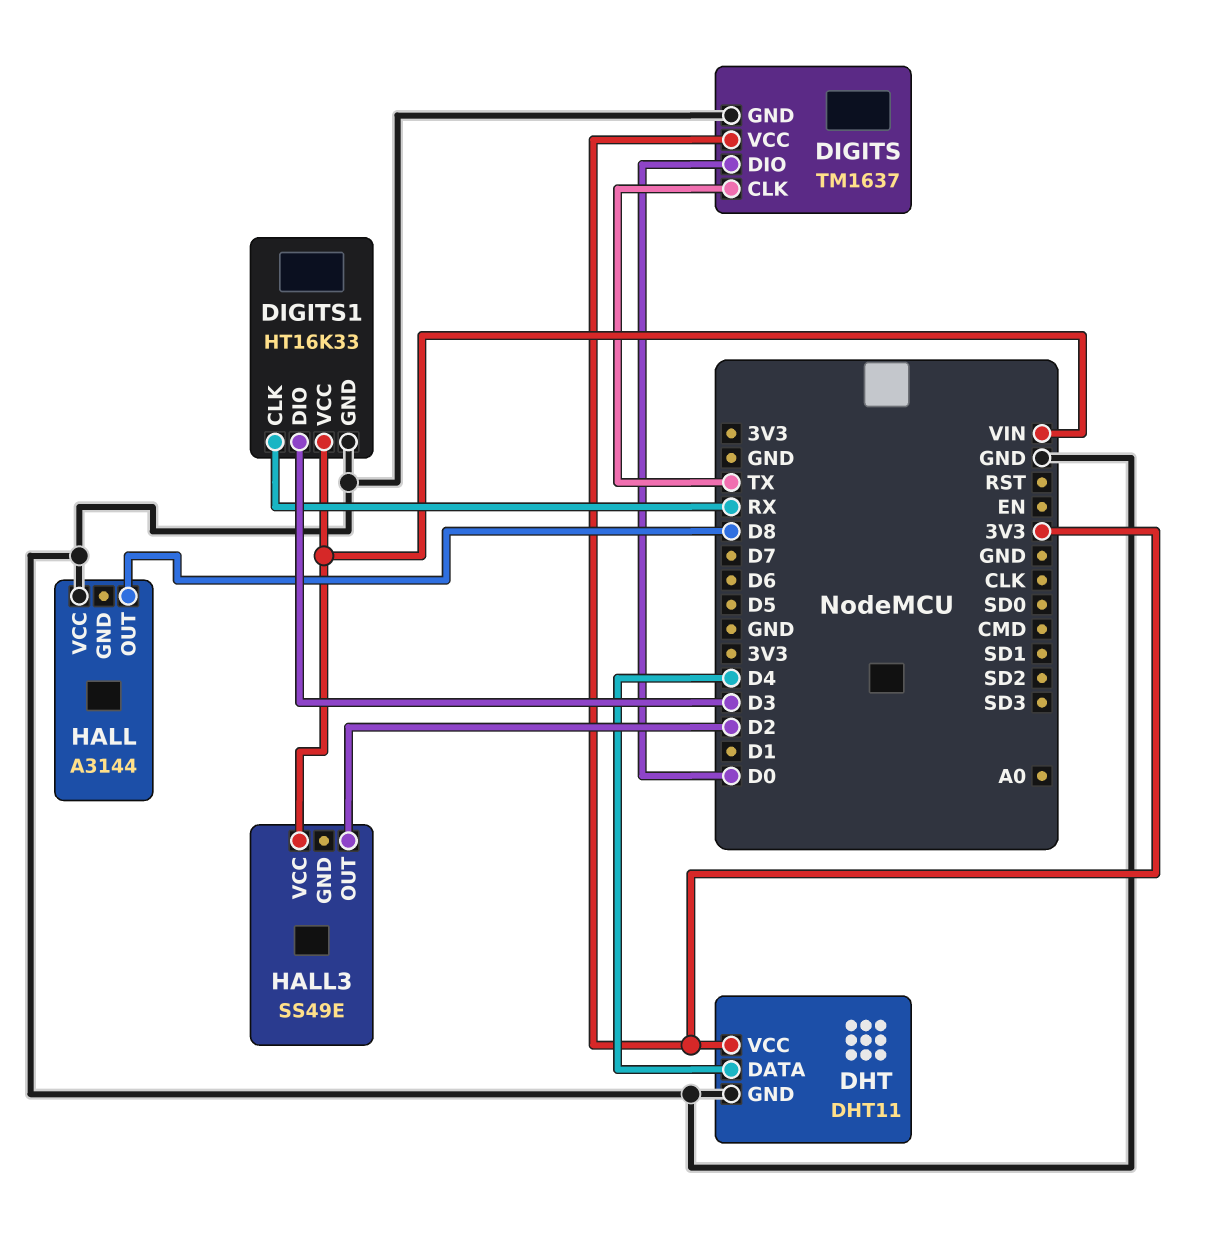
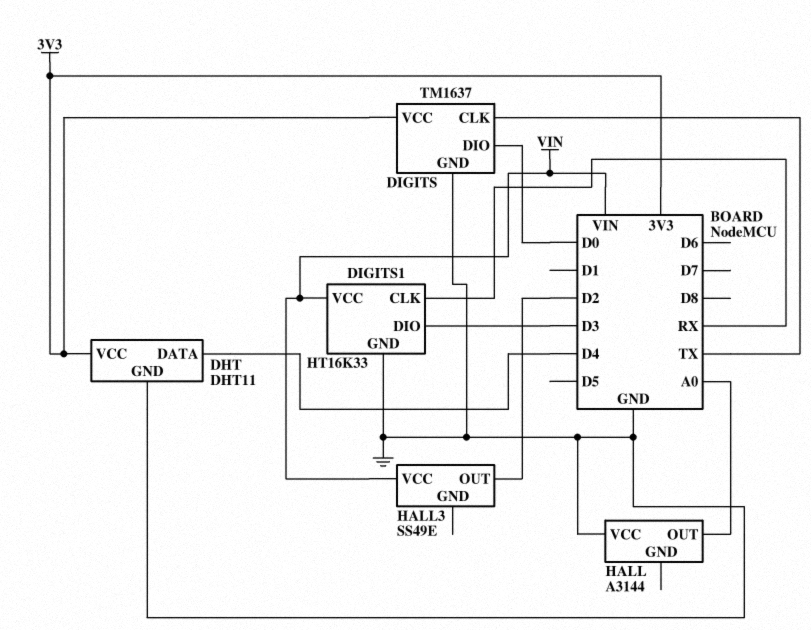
HALL pin OUT: D8 -> A0

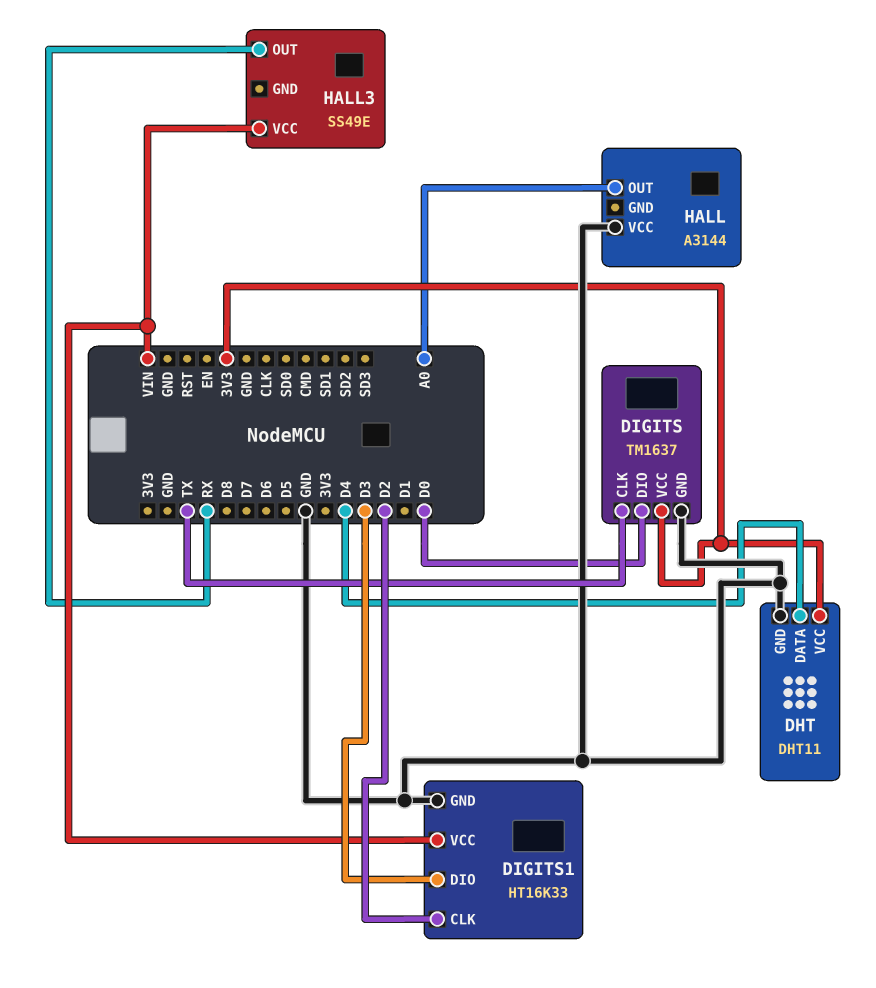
DIGITS1 pin CLK: RX -> D2
HALL3 pin OUT: D2 -> RX

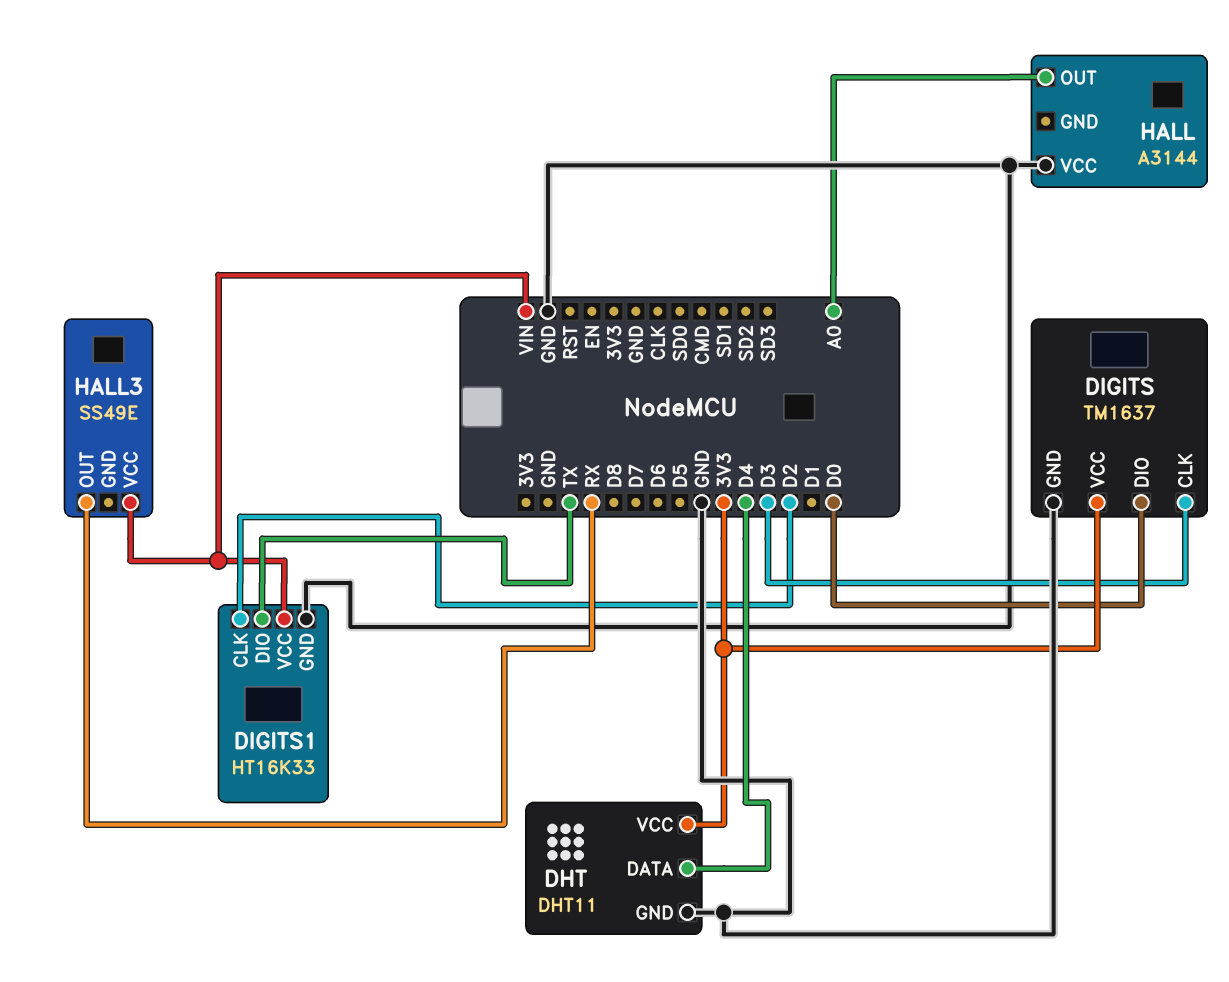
DIGITS pin CLK: TX -> D3
DIGITS1 pin DIO: D3 -> TX

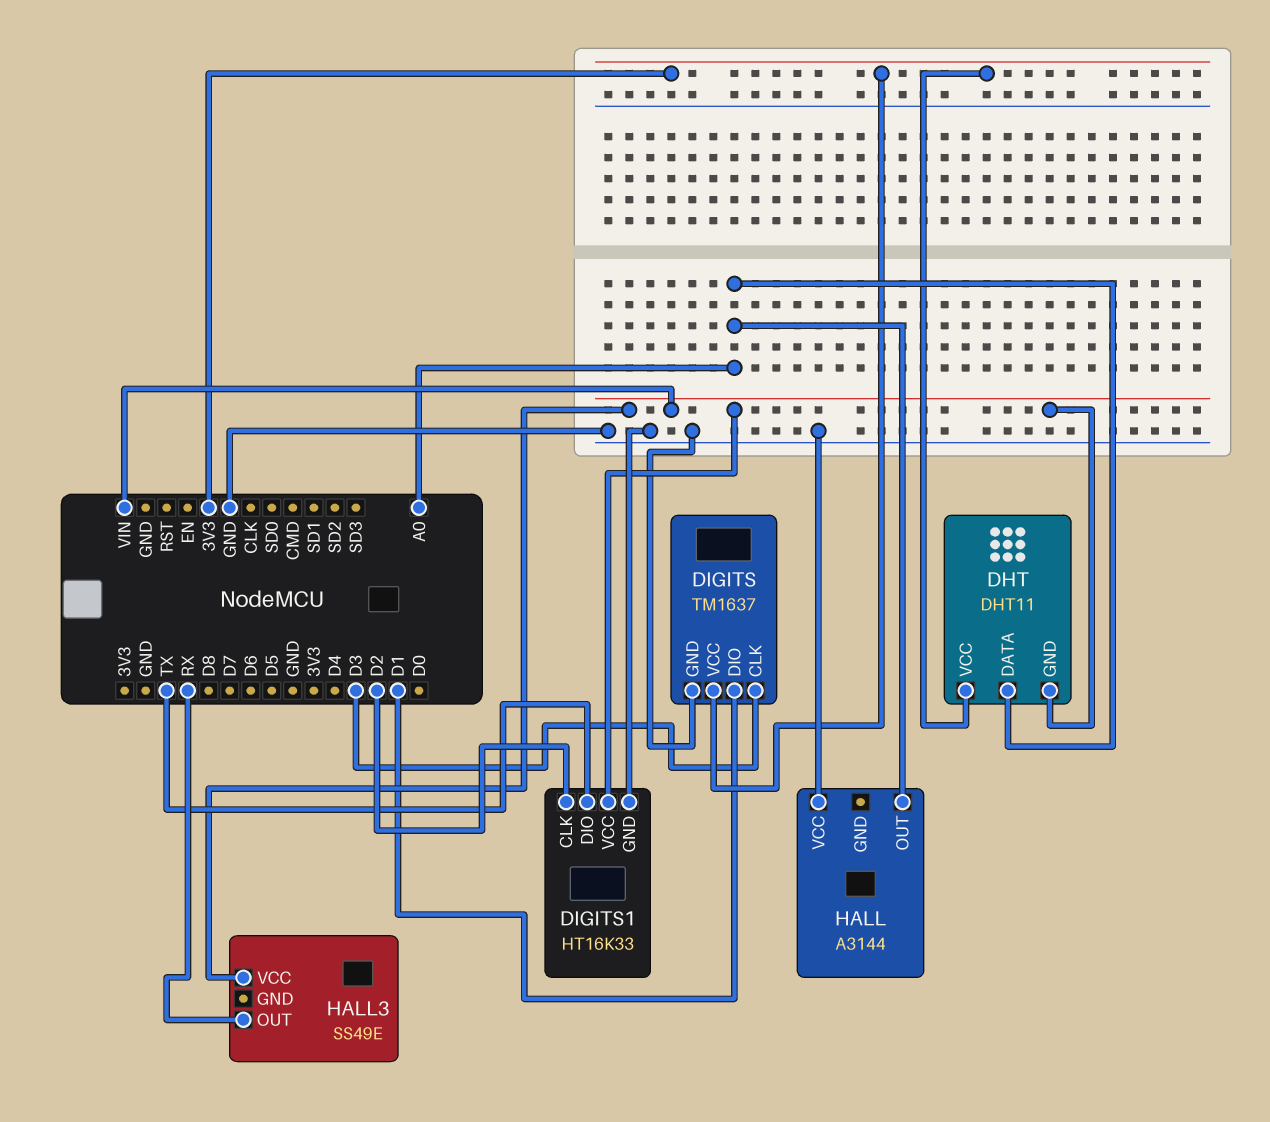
DHT pin DATA: D4 -> A0
DHT pin GND: GND -> VIN
DIGITS pin DIO: D0 -> D1

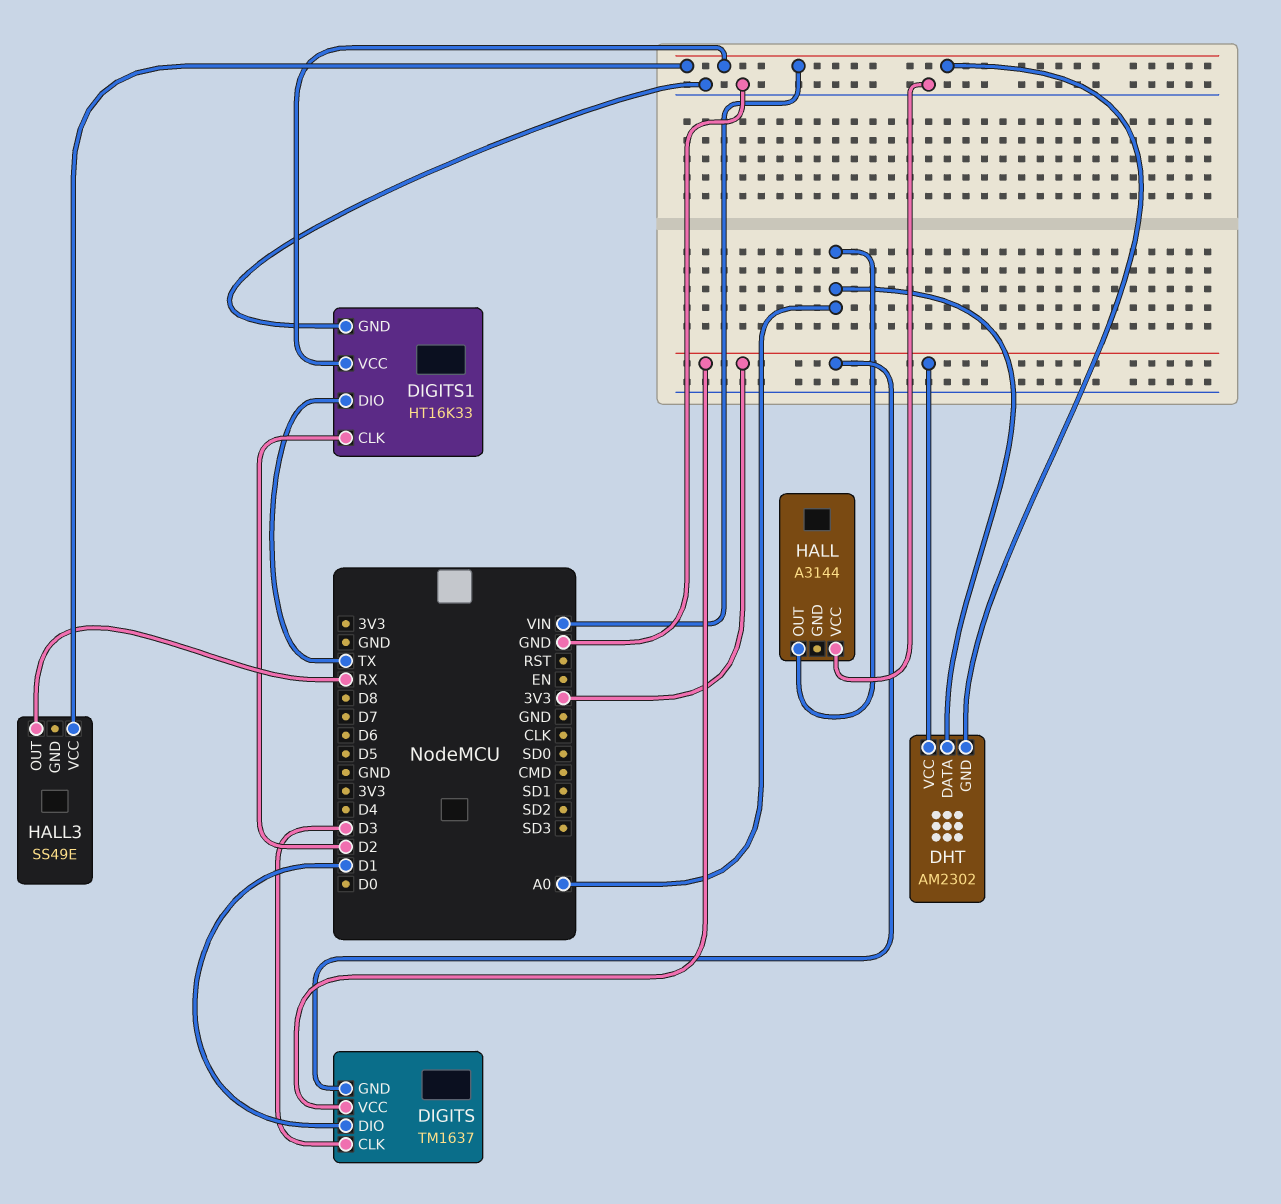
DHT: DHT11 -> AM2302
DIGITS pin GND: GND -> 3V3

